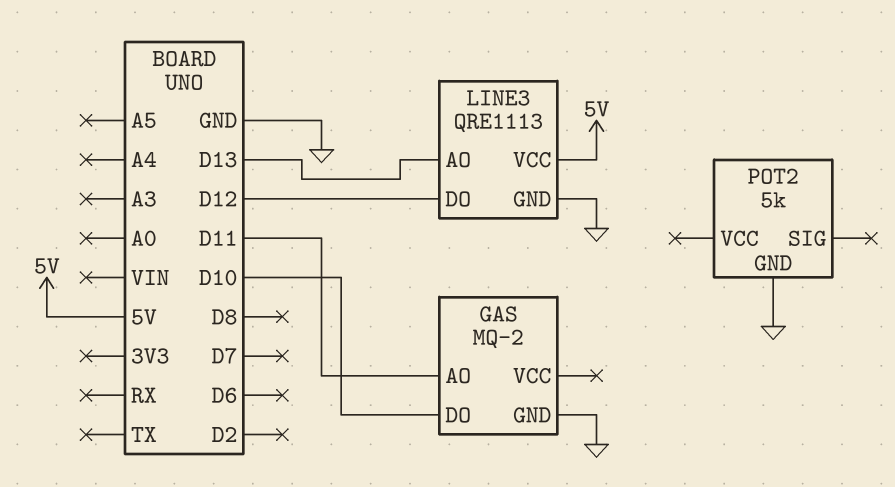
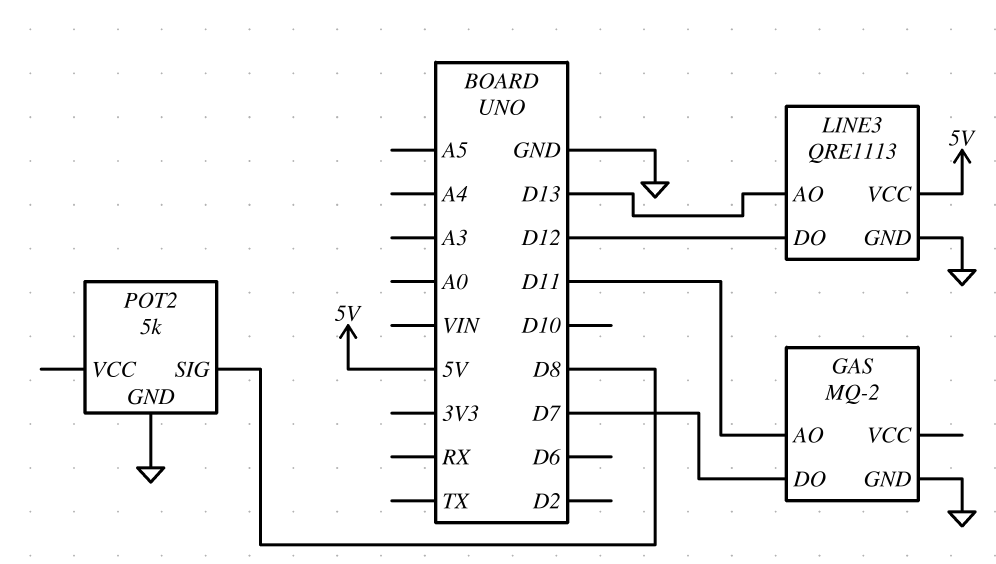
GAS pin DO: D10 -> D7
POT2 pin SIG: none -> D8

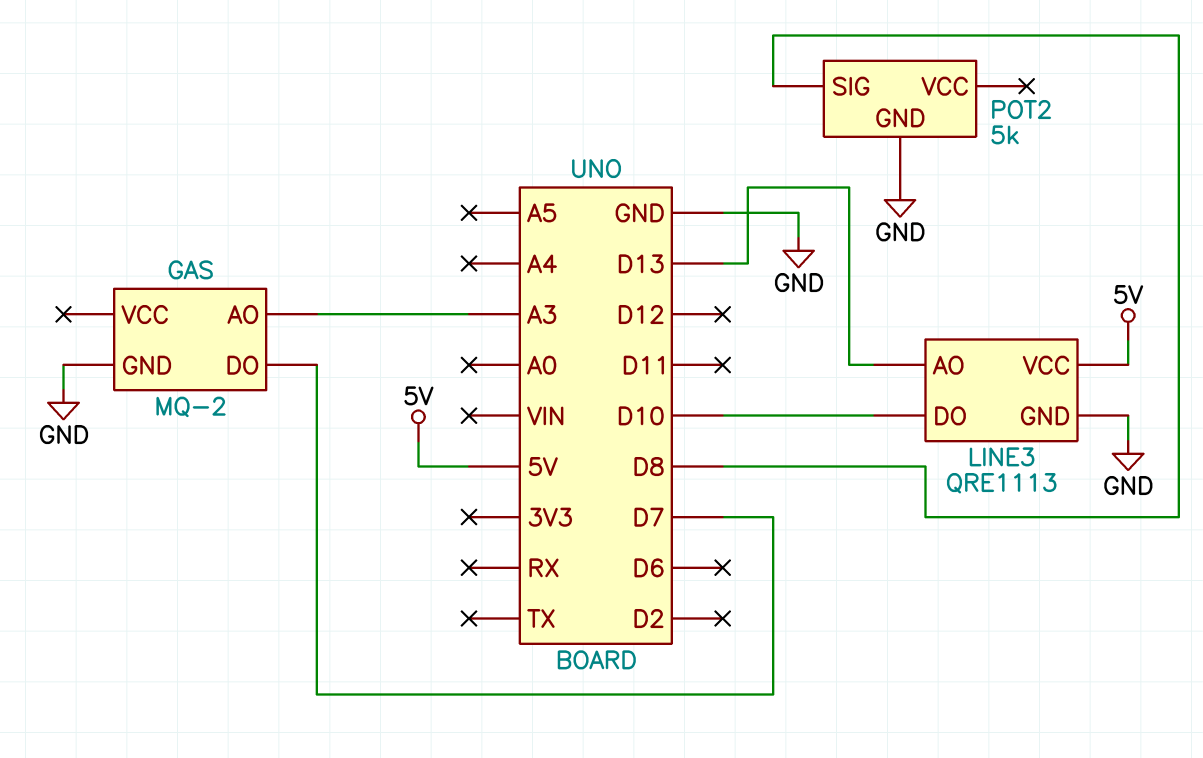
GAS pin AO: D11 -> A3
LINE3 pin DO: D12 -> D10

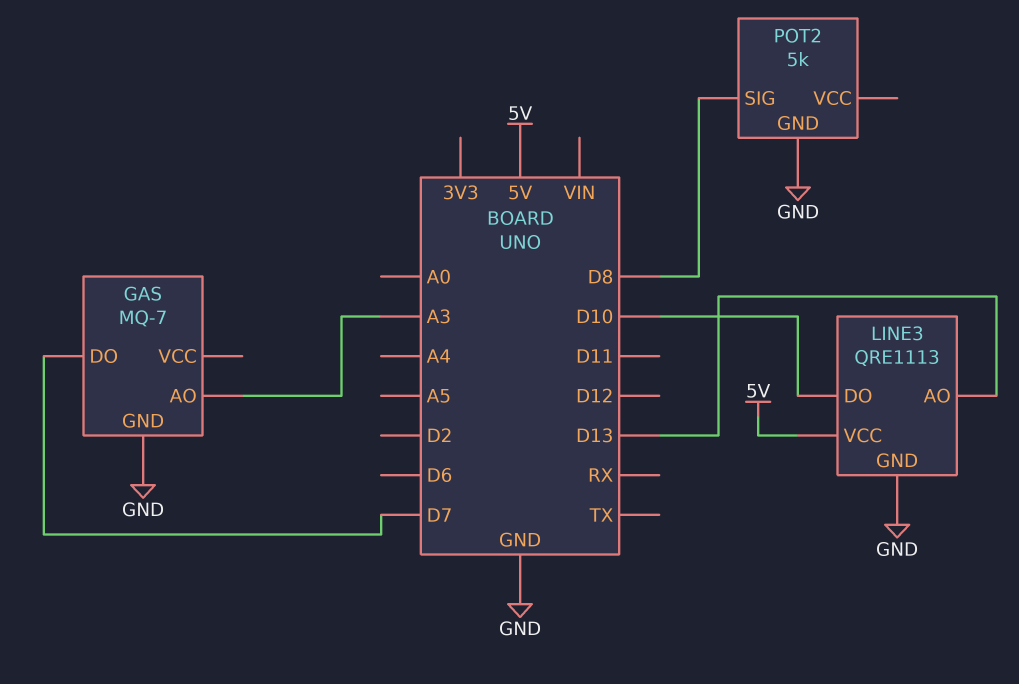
GAS: MQ-2 -> MQ-7

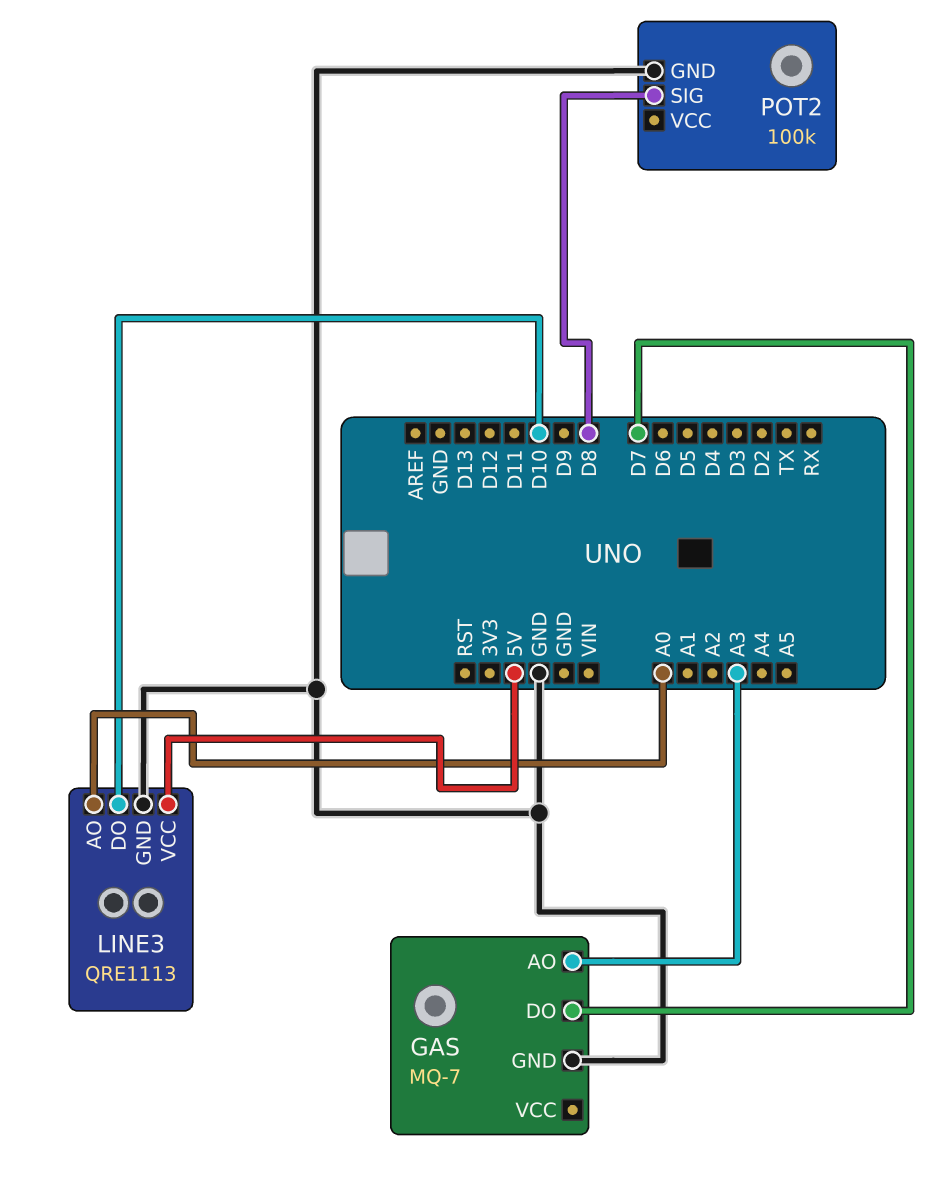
LINE3 pin AO: D13 -> A0
POT2: 5k -> 100k

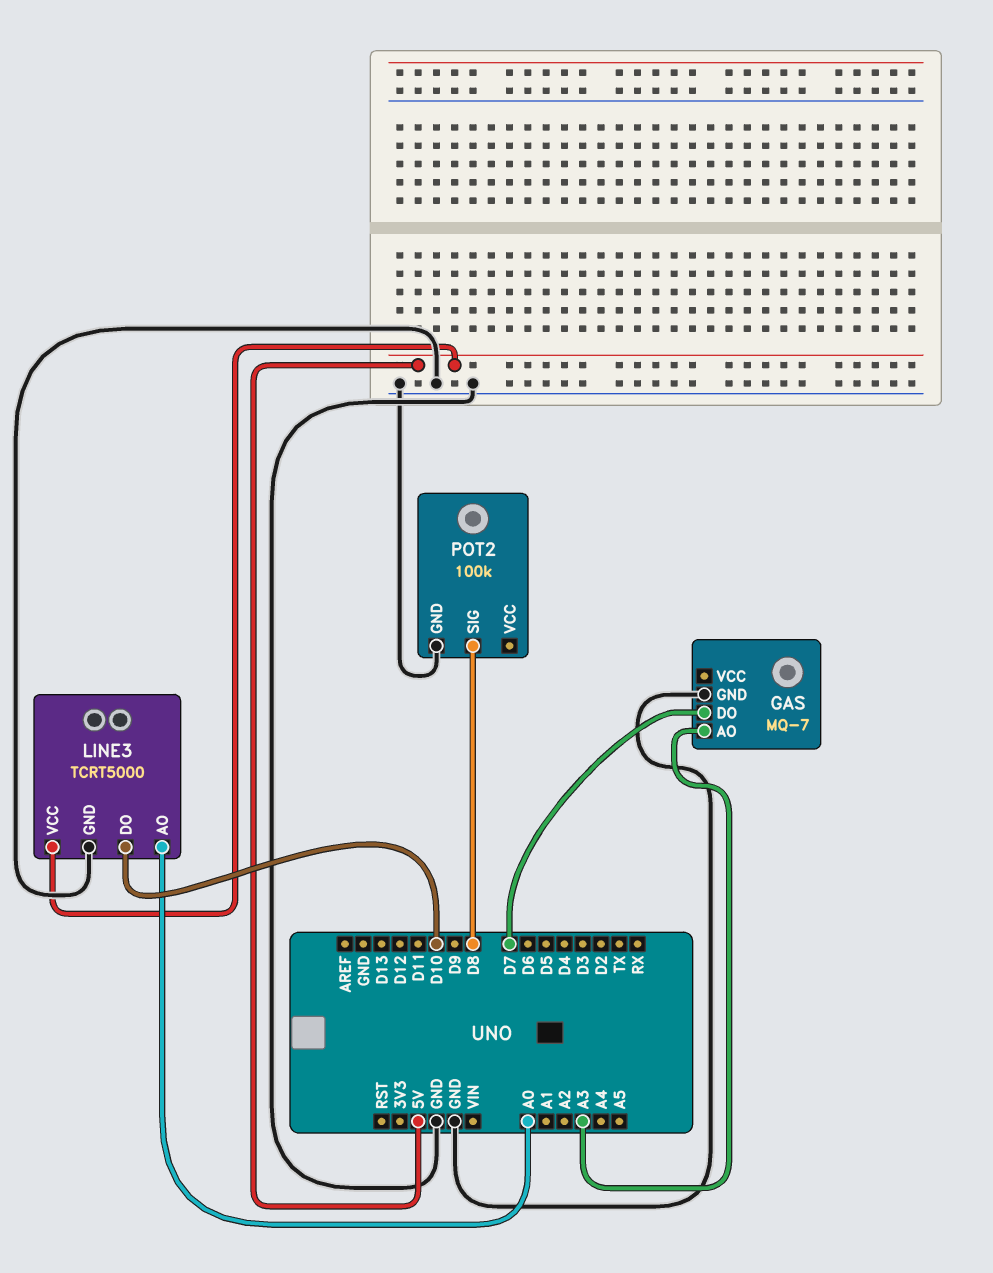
LINE3: QRE1113 -> TCRT5000

